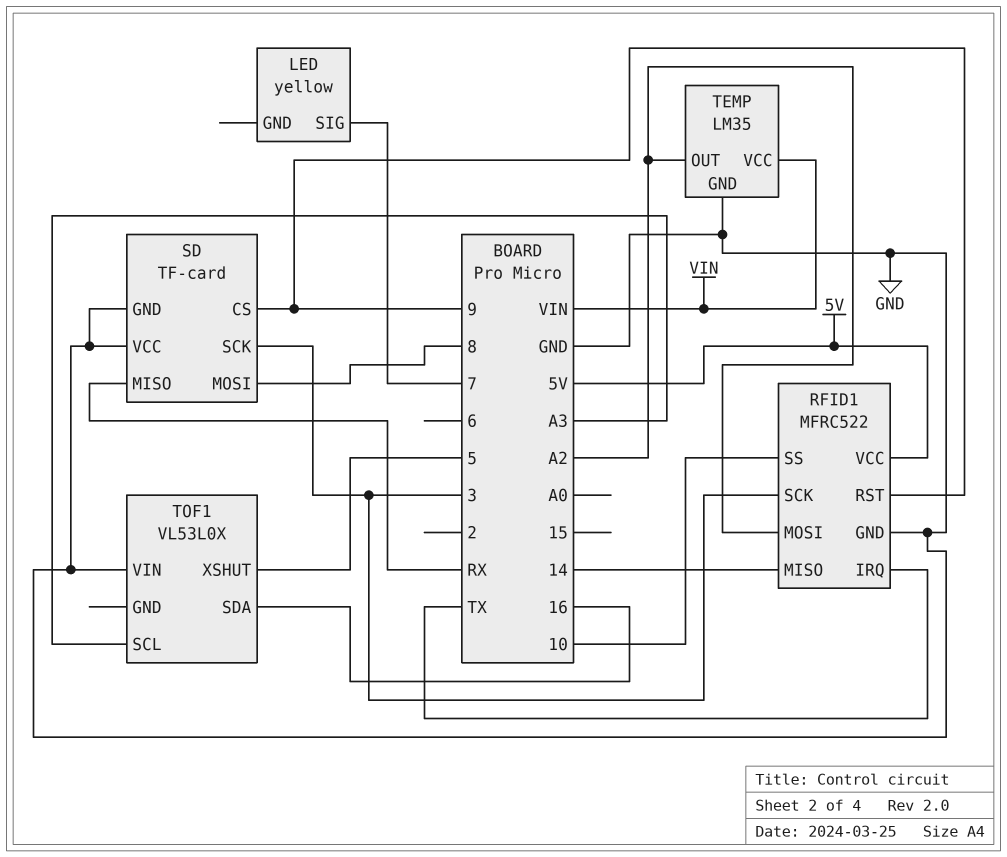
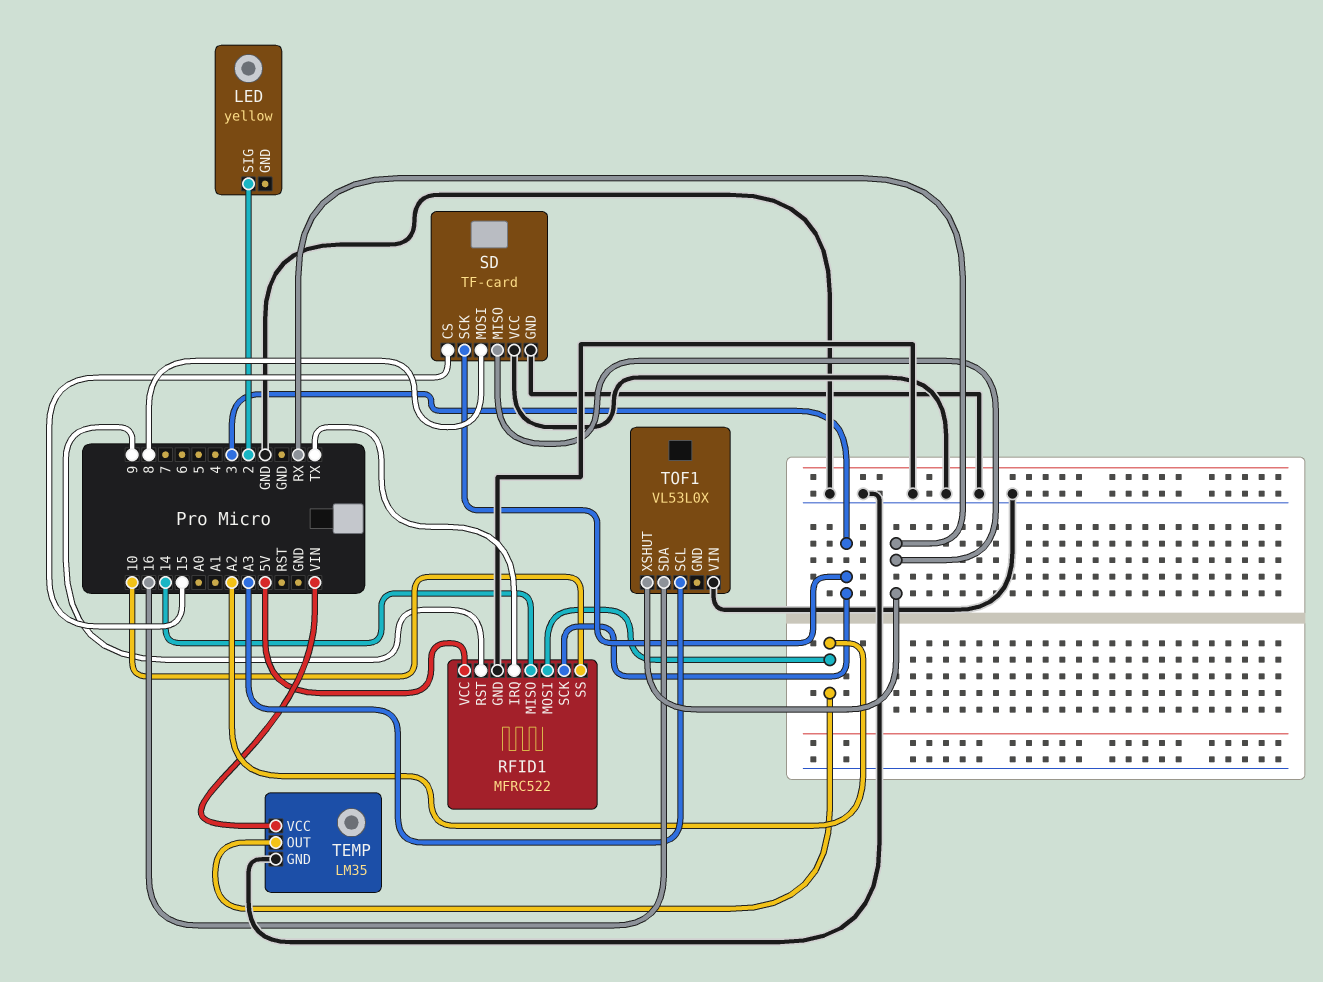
LED pin SIG: 7 -> 2
SD pin CS: 9 -> 15
TOF1 pin XSHUT: 5 -> RX

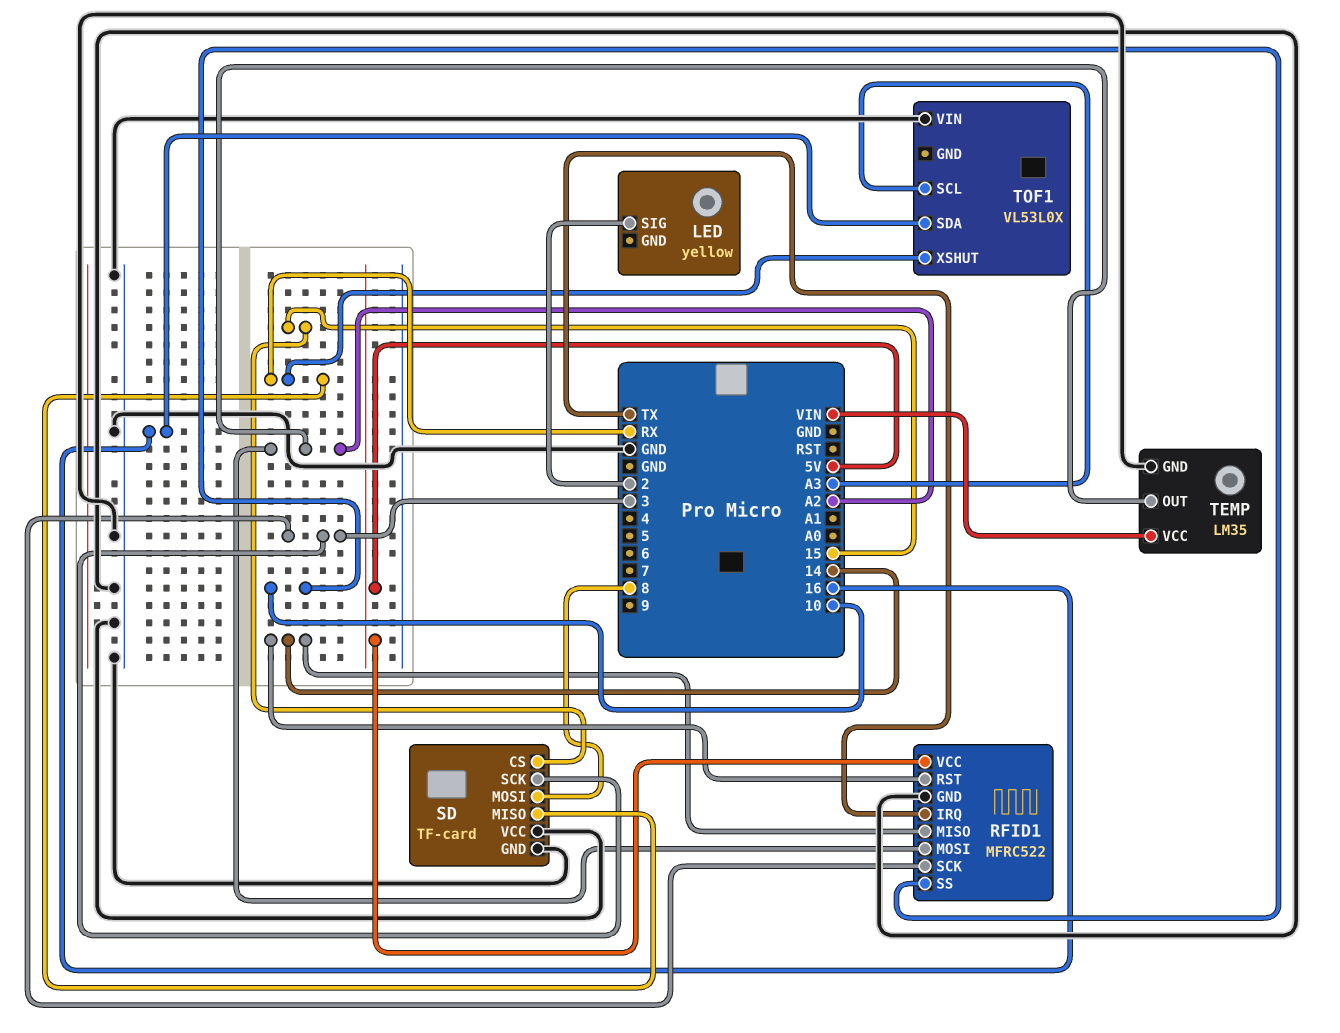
RFID1 pin RST: 9 -> 14

